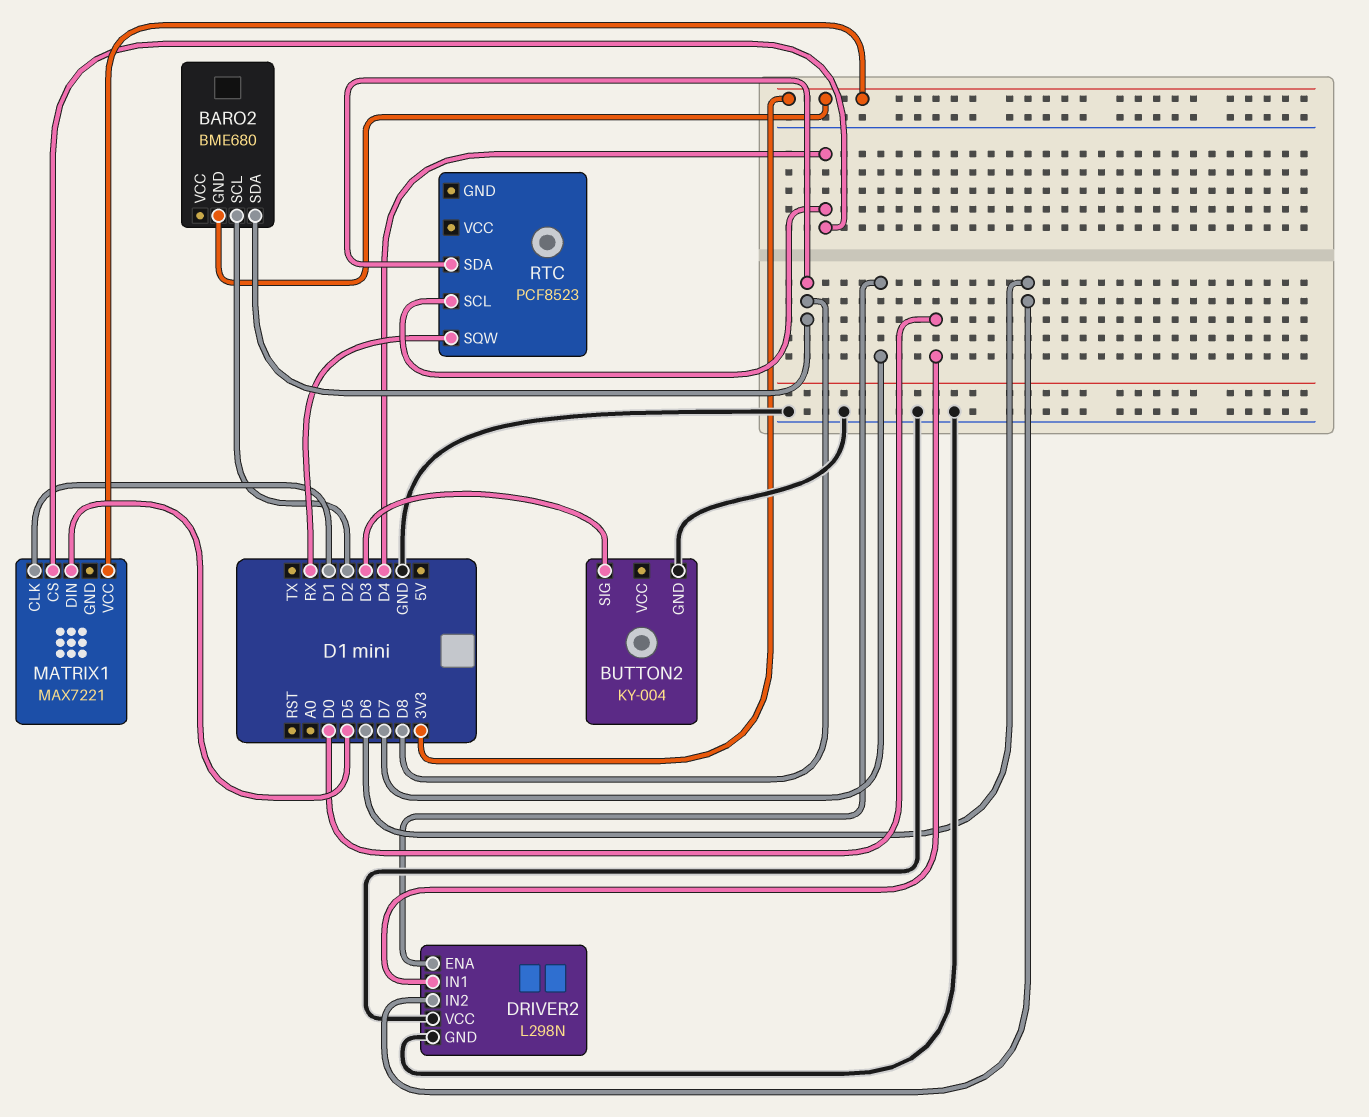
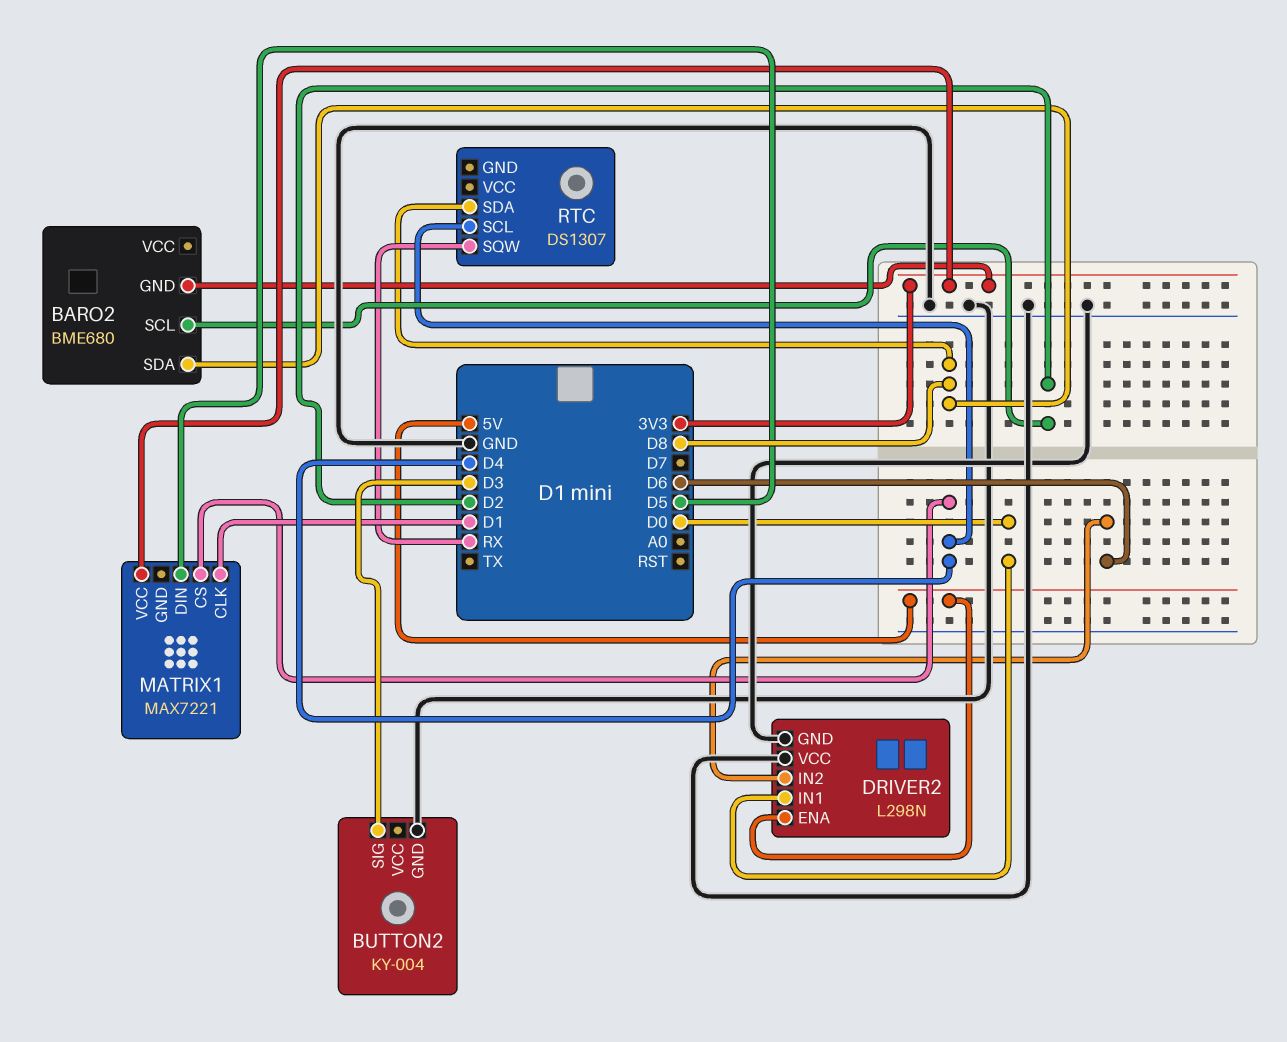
DRIVER2 pin ENA: D7 -> 5V
RTC: PCF8523 -> DS1307

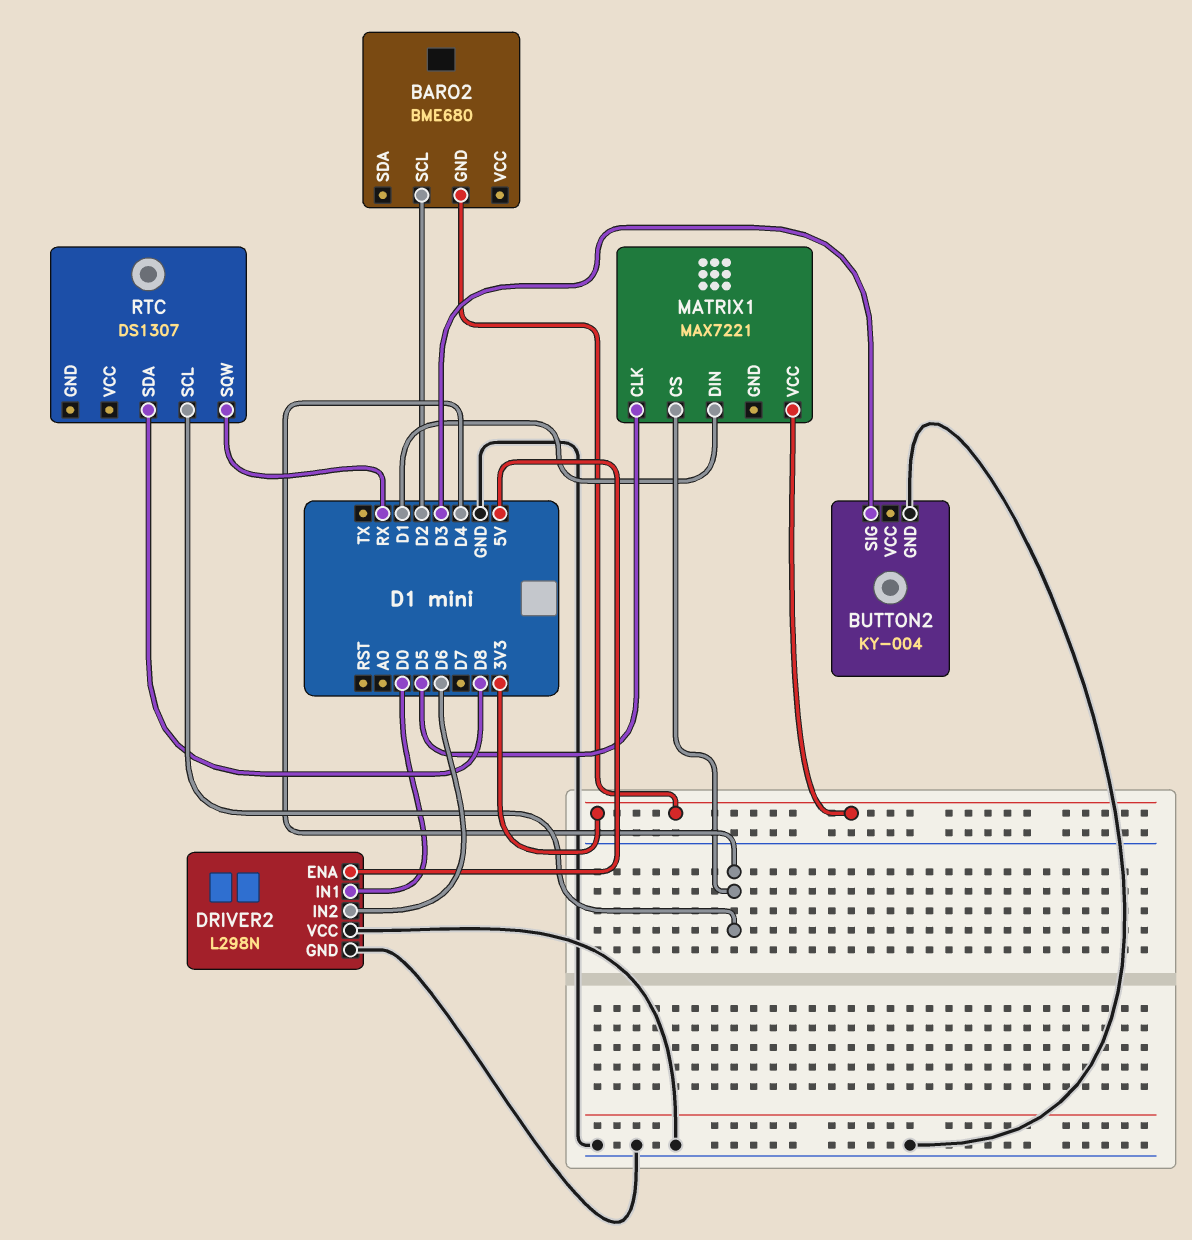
BARO2 pin SDA: D8 -> none
MATRIX1 pin CLK: D1 -> D5
MATRIX1 pin DIN: D5 -> D1

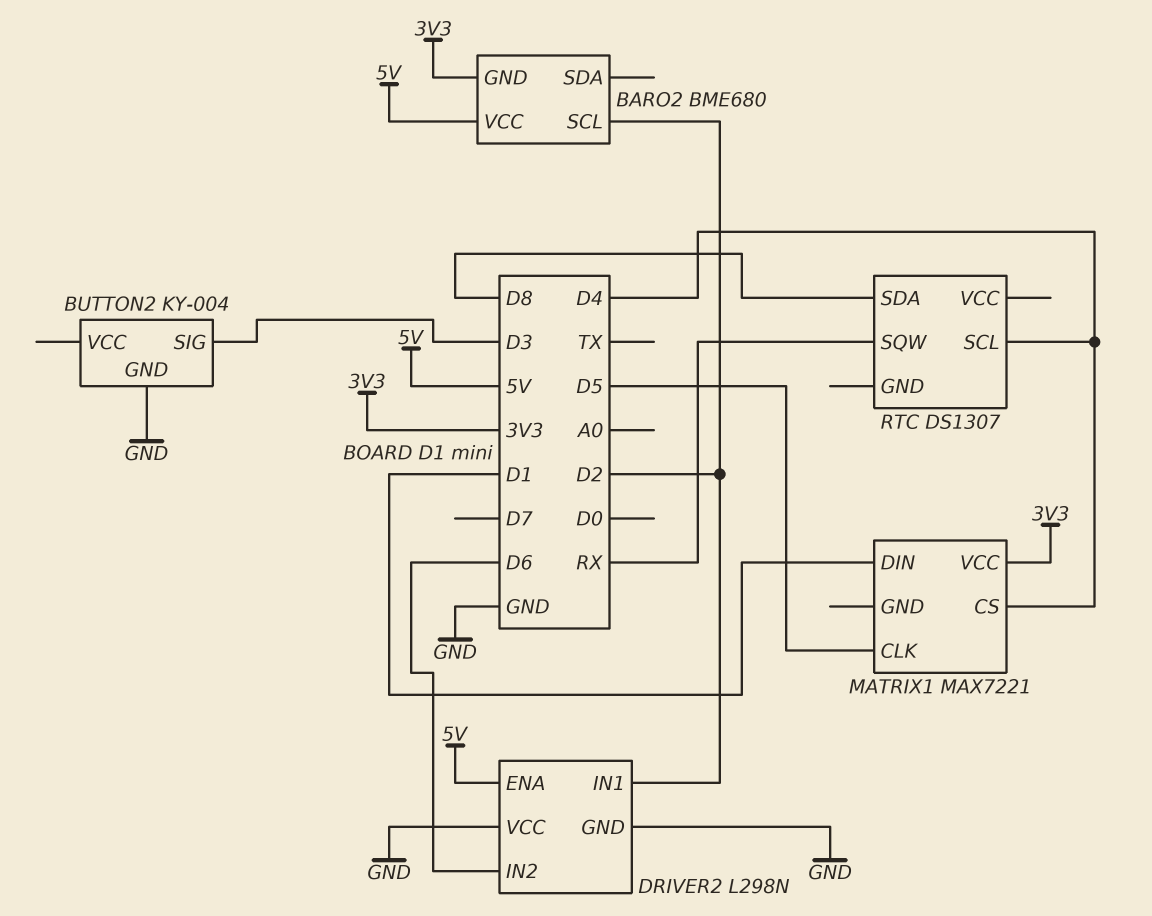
BARO2 pin VCC: none -> 5V
DRIVER2 pin IN1: D0 -> D2

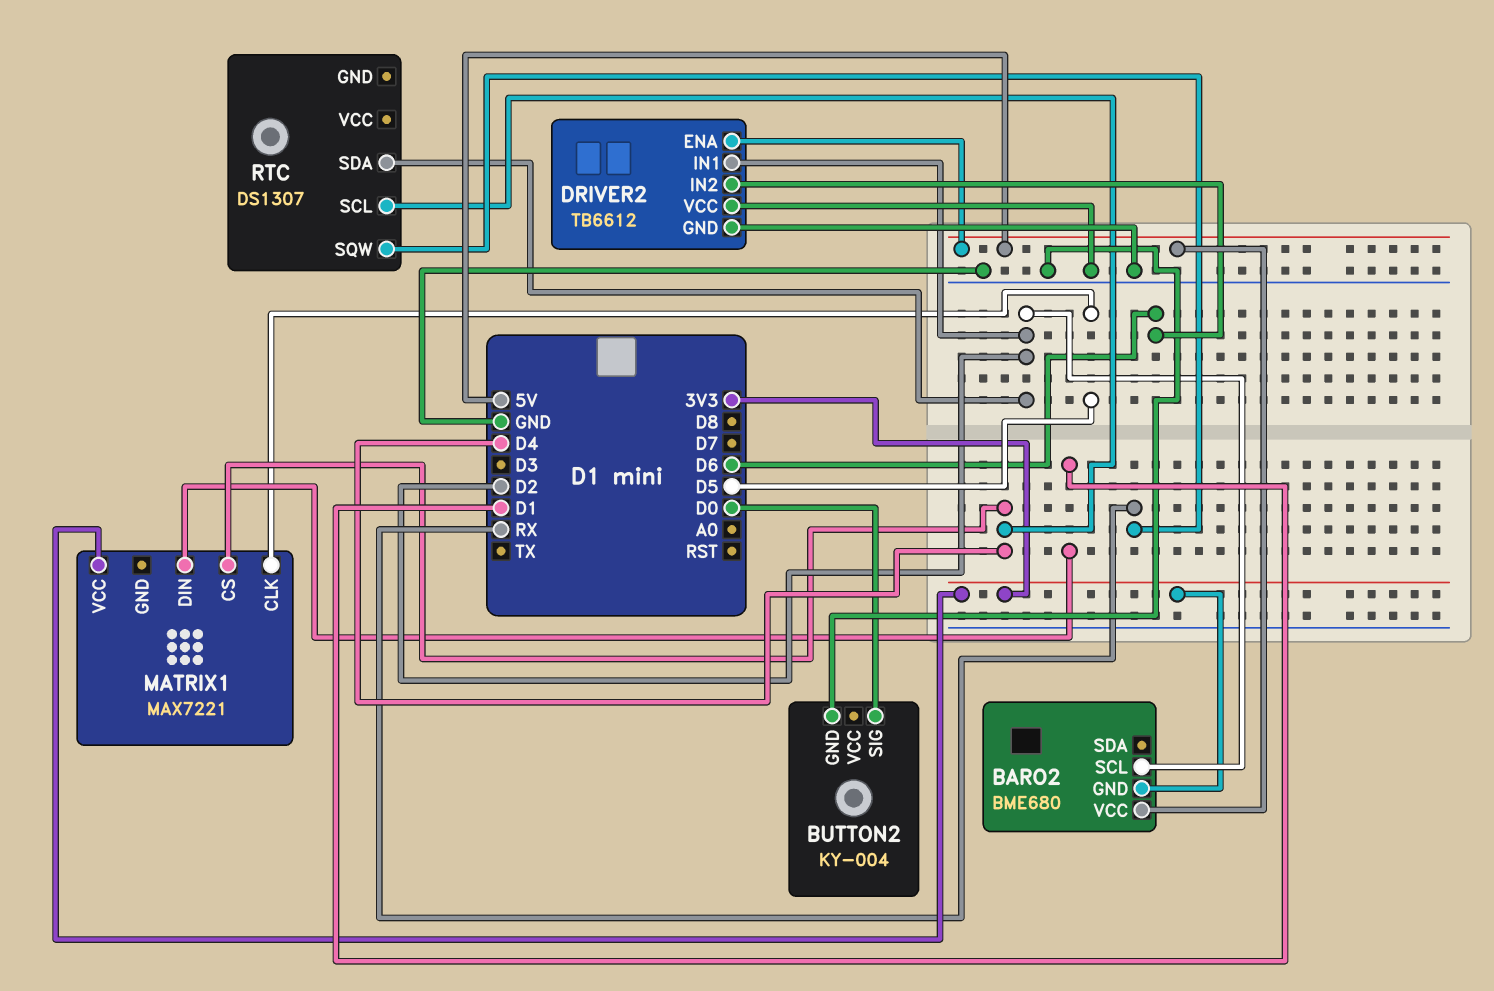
BUTTON2 pin SIG: D3 -> D0
DRIVER2: L298N -> TB6612
RTC pin SDA: D8 -> D2

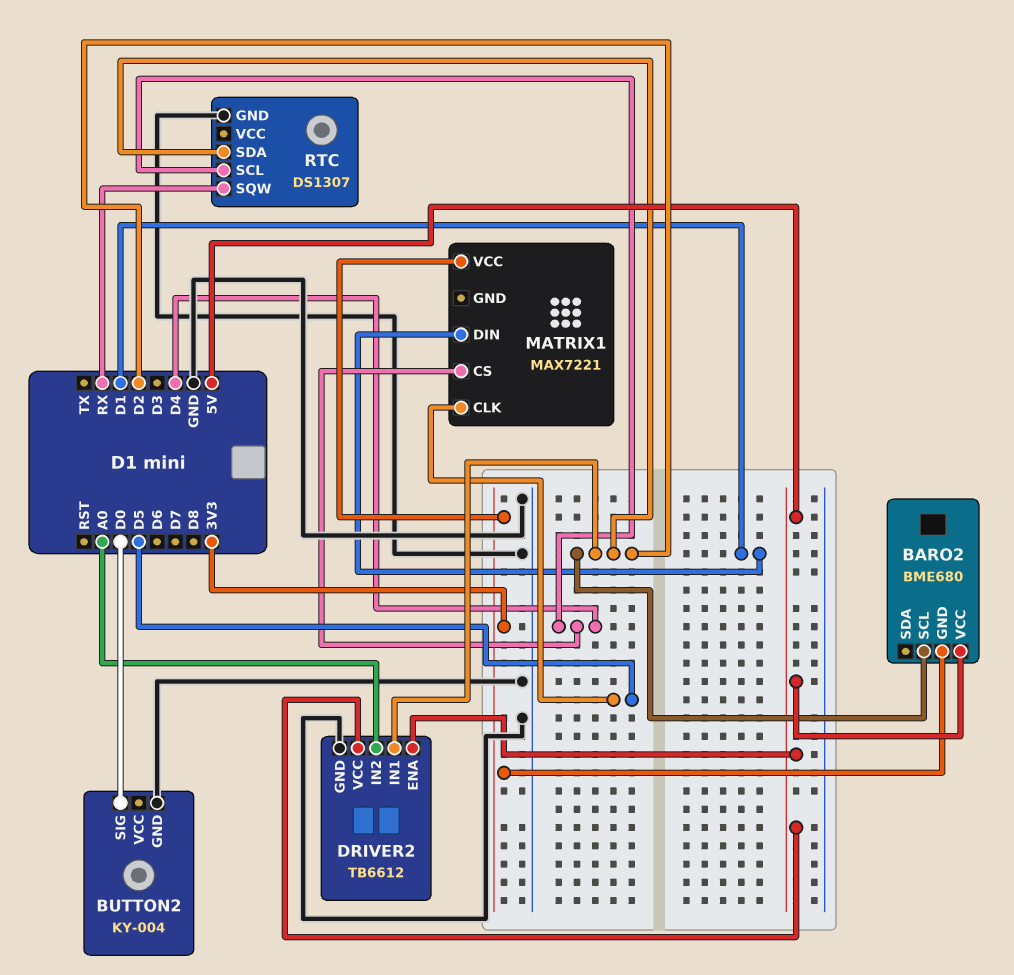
DRIVER2 pin IN2: D6 -> A0
DRIVER2 pin VCC: GND -> 5V
RTC pin GND: none -> GND

